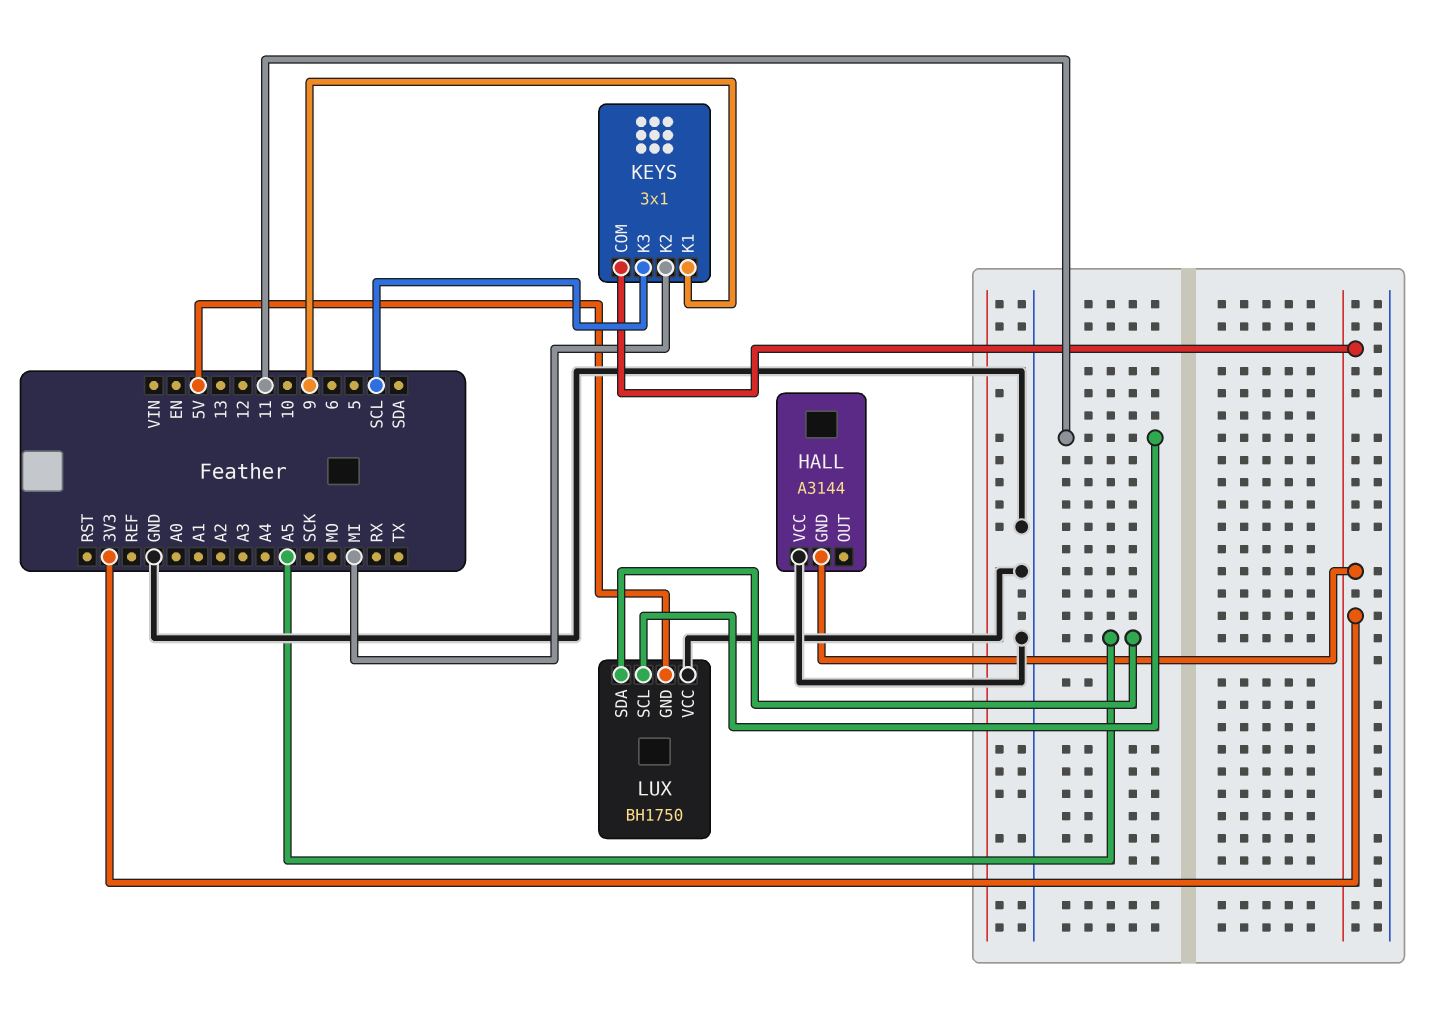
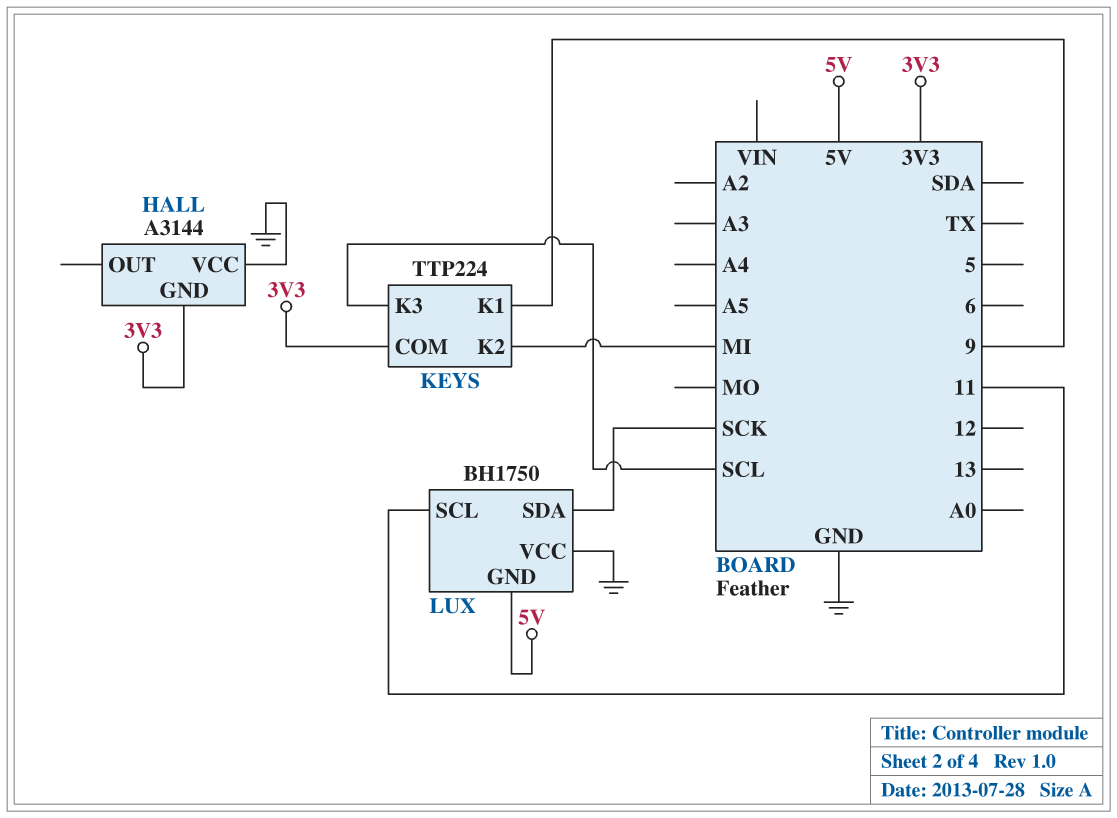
KEYS: 3x1 -> TTP224
LUX pin SDA: A5 -> SCK

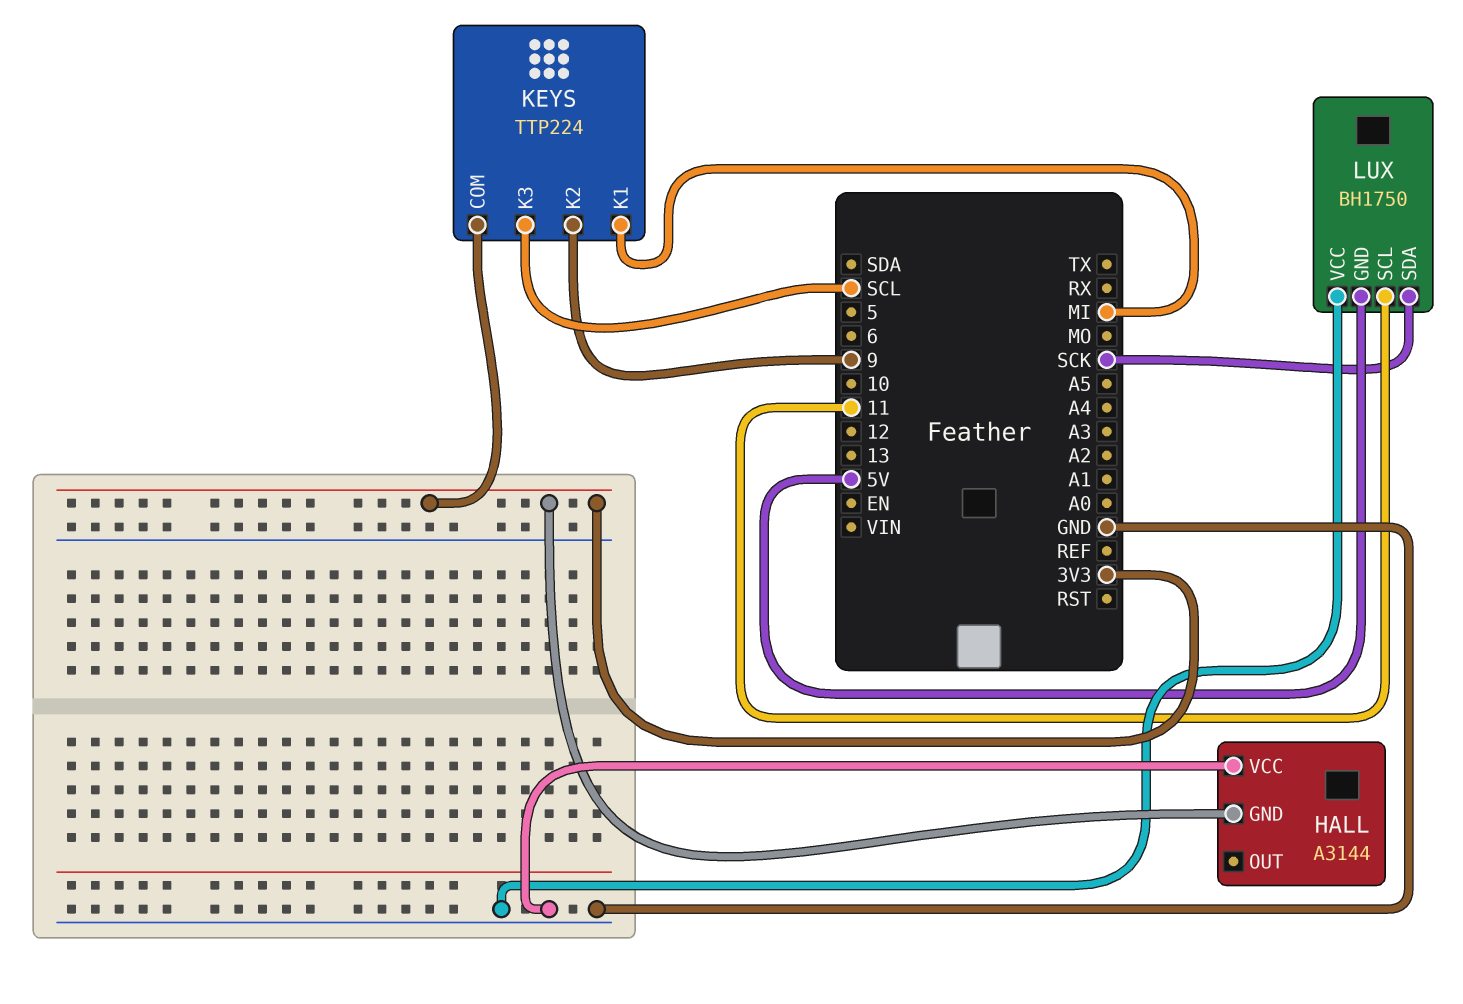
KEYS pin K1: 9 -> MI
KEYS pin K2: MI -> 9

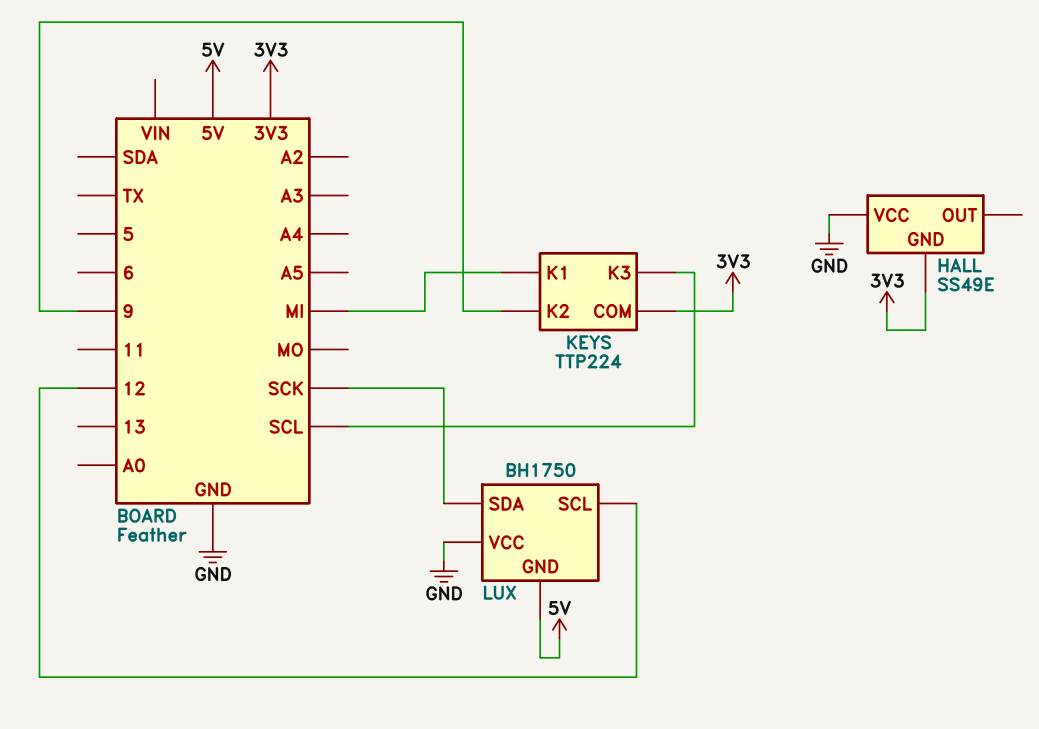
HALL: A3144 -> SS49E
LUX pin SCL: 11 -> 12

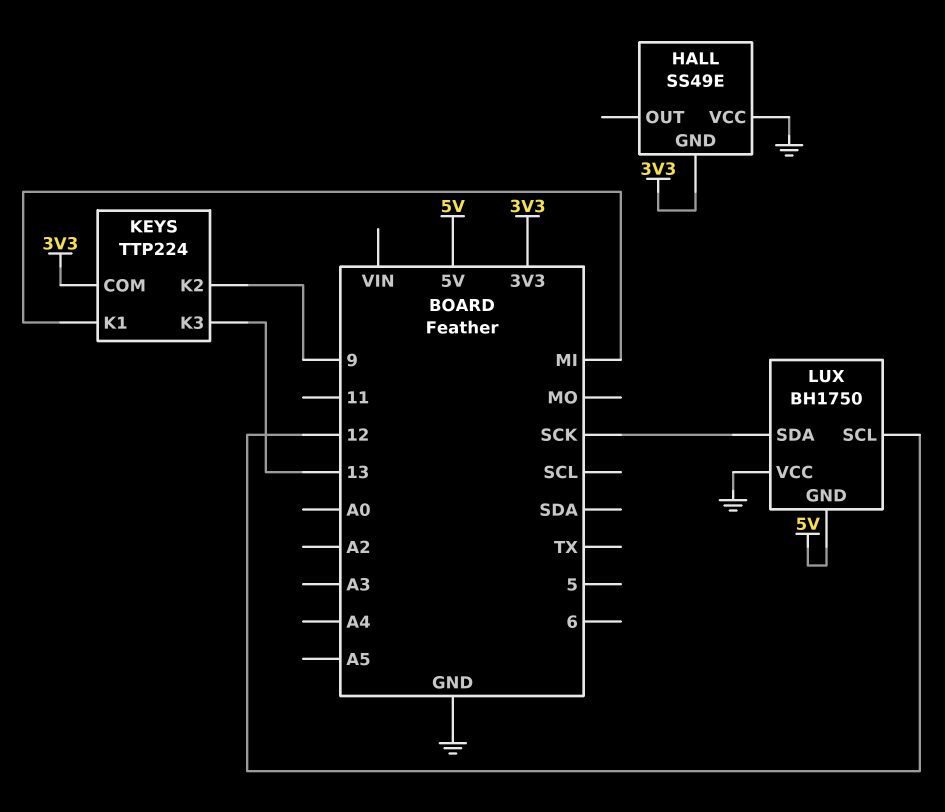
KEYS pin K3: SCL -> 13

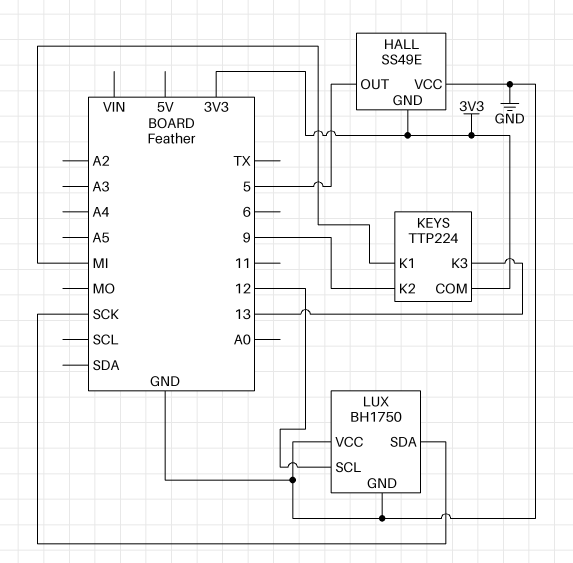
HALL pin OUT: none -> 5
LUX pin GND: 5V -> GND

